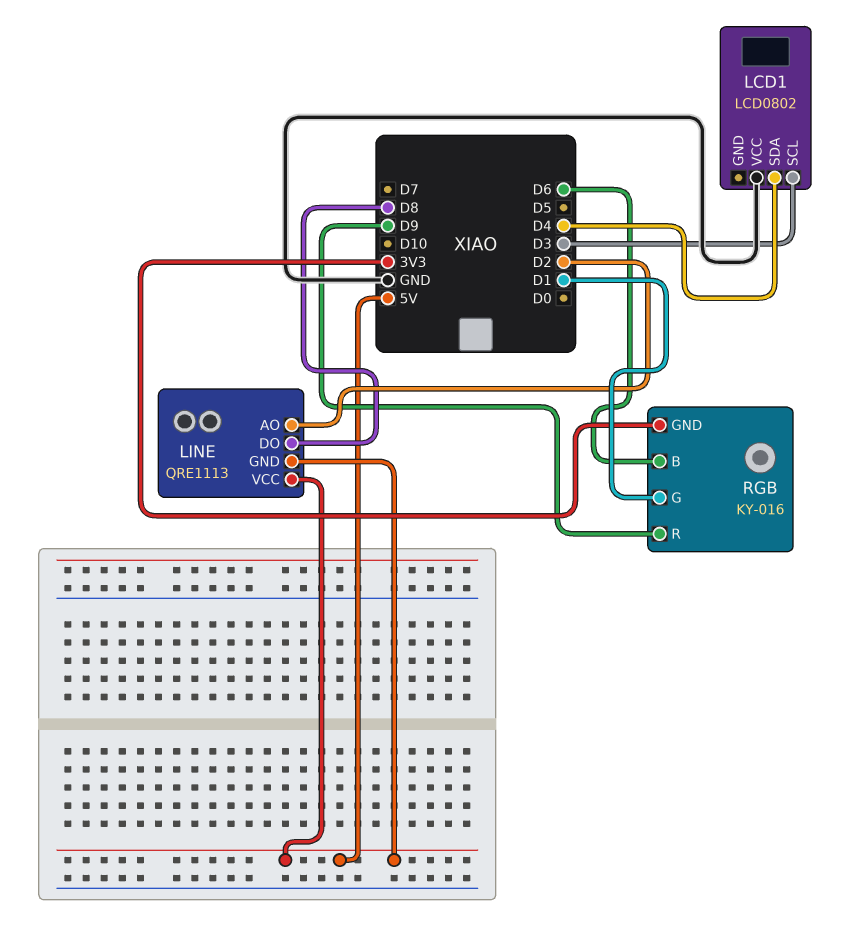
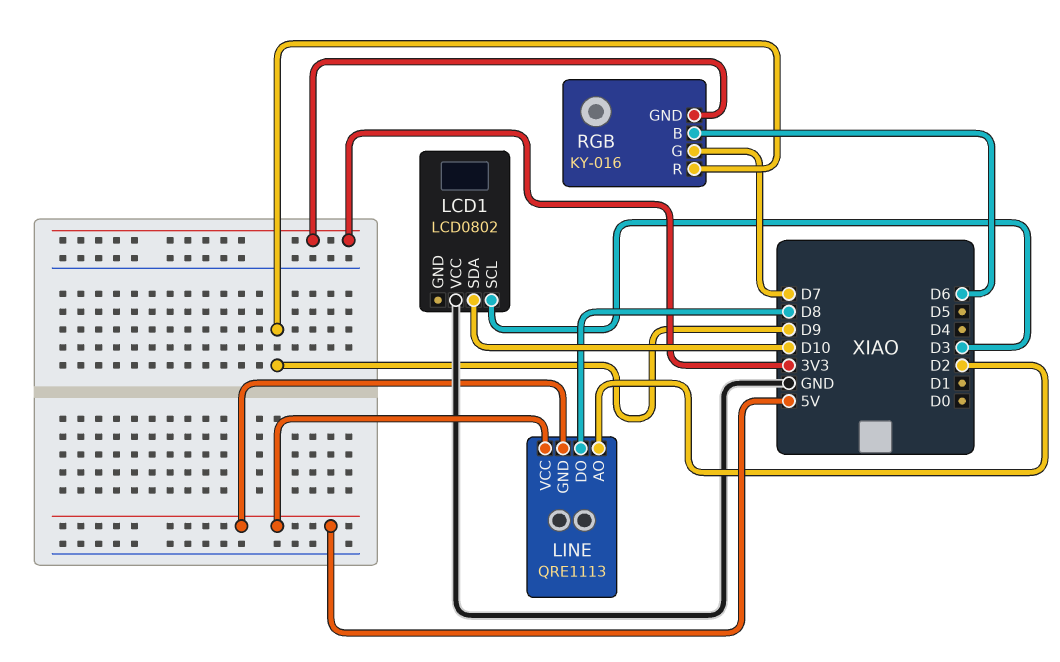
LCD1 pin SDA: D4 -> D10
RGB pin G: D1 -> D7

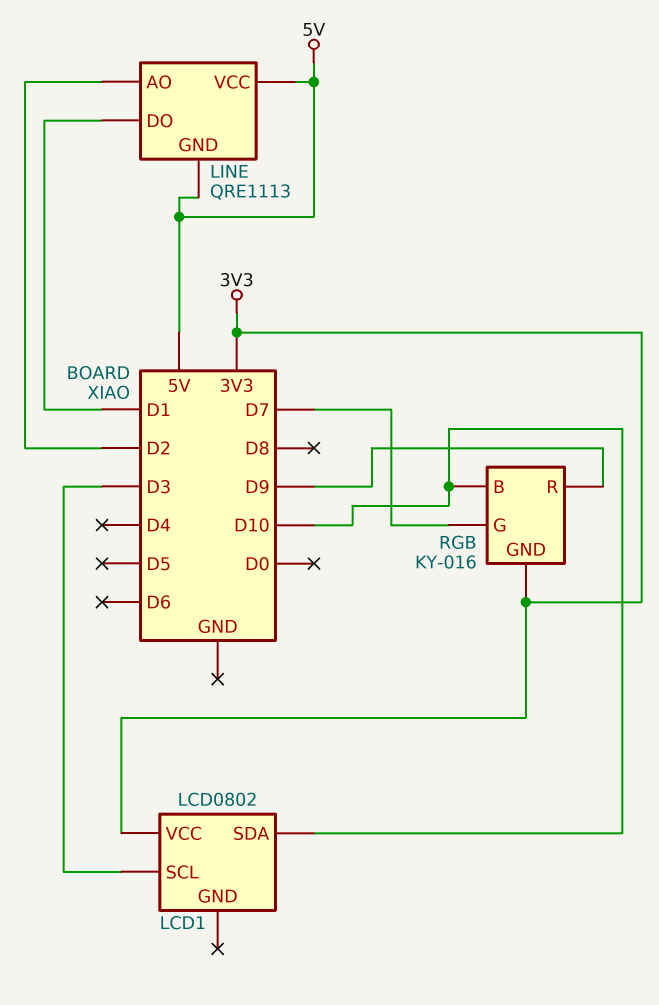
LCD1 pin VCC: GND -> 3V3
LINE pin DO: D8 -> D1
RGB pin B: D6 -> D10

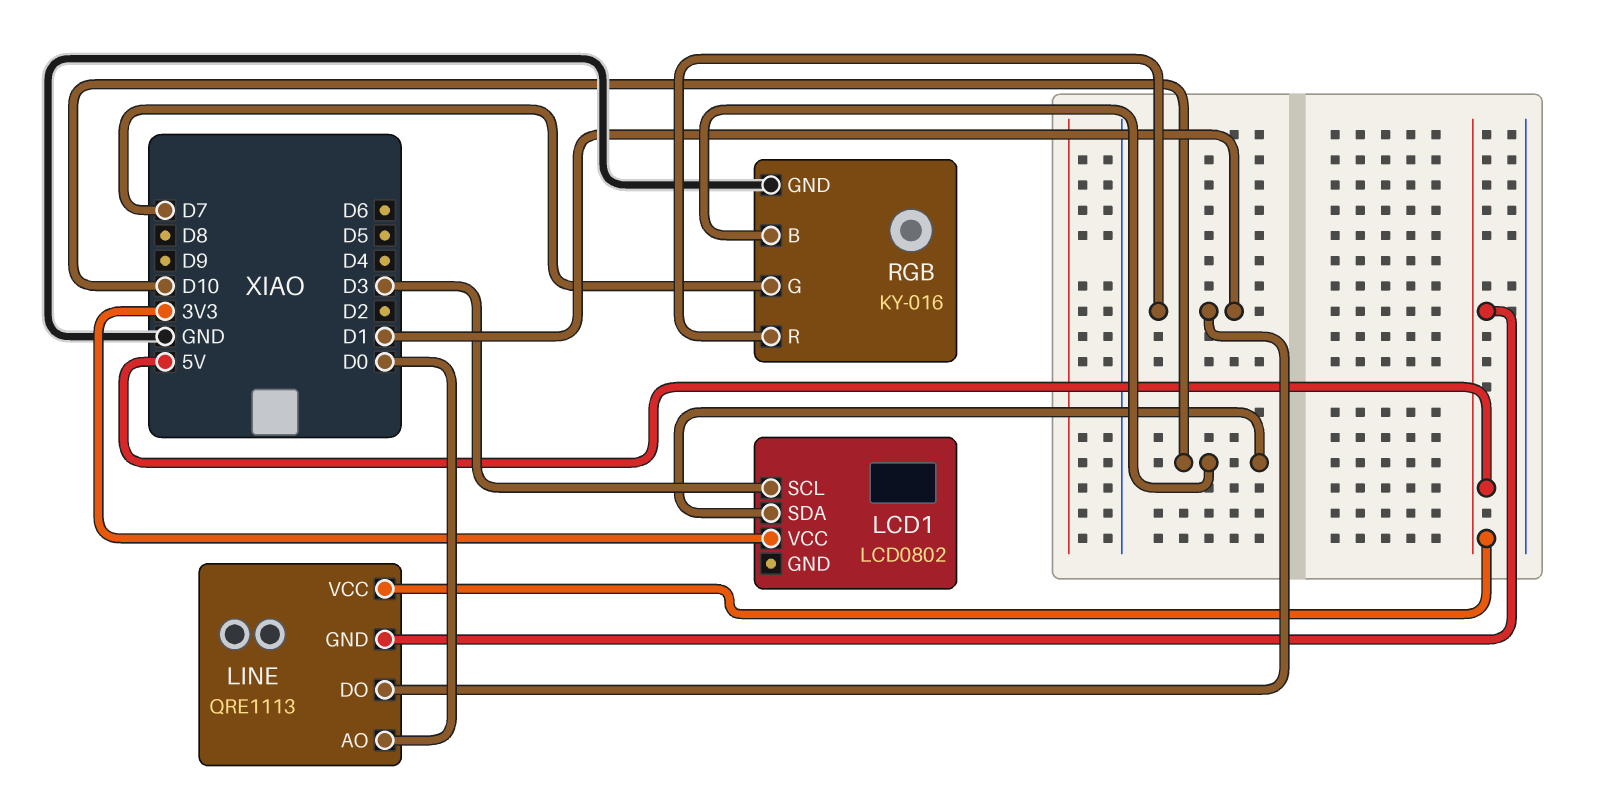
LINE pin AO: D2 -> D0
RGB pin GND: 3V3 -> GND
RGB pin R: D9 -> D1

